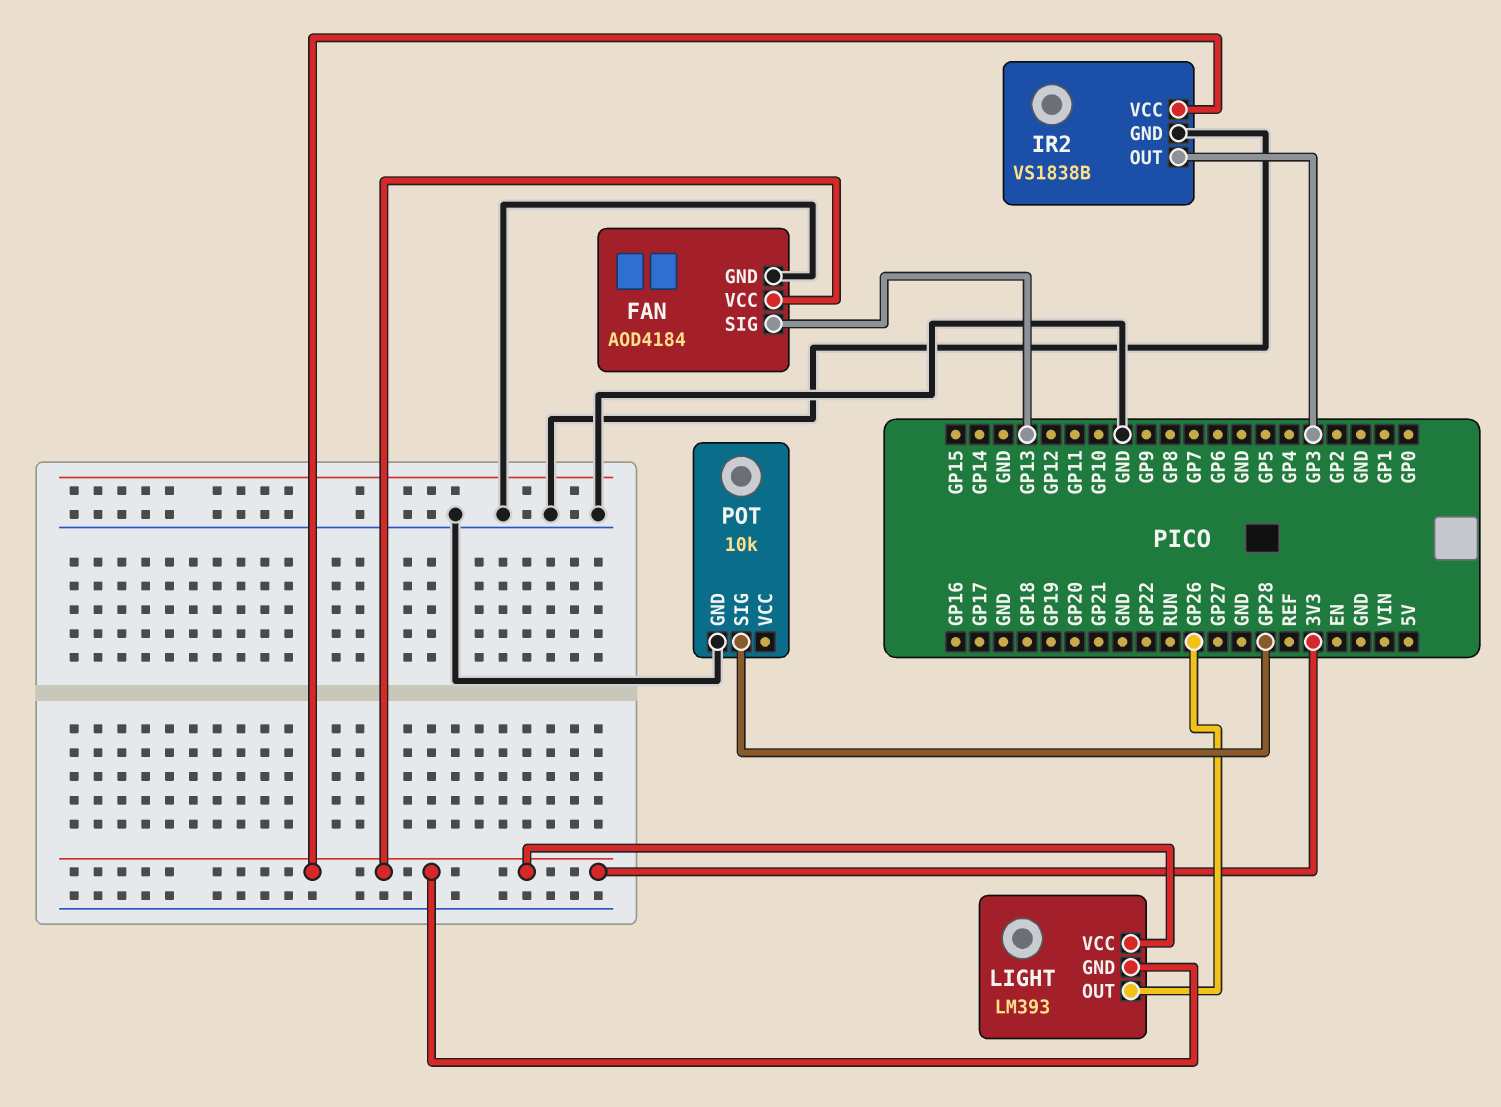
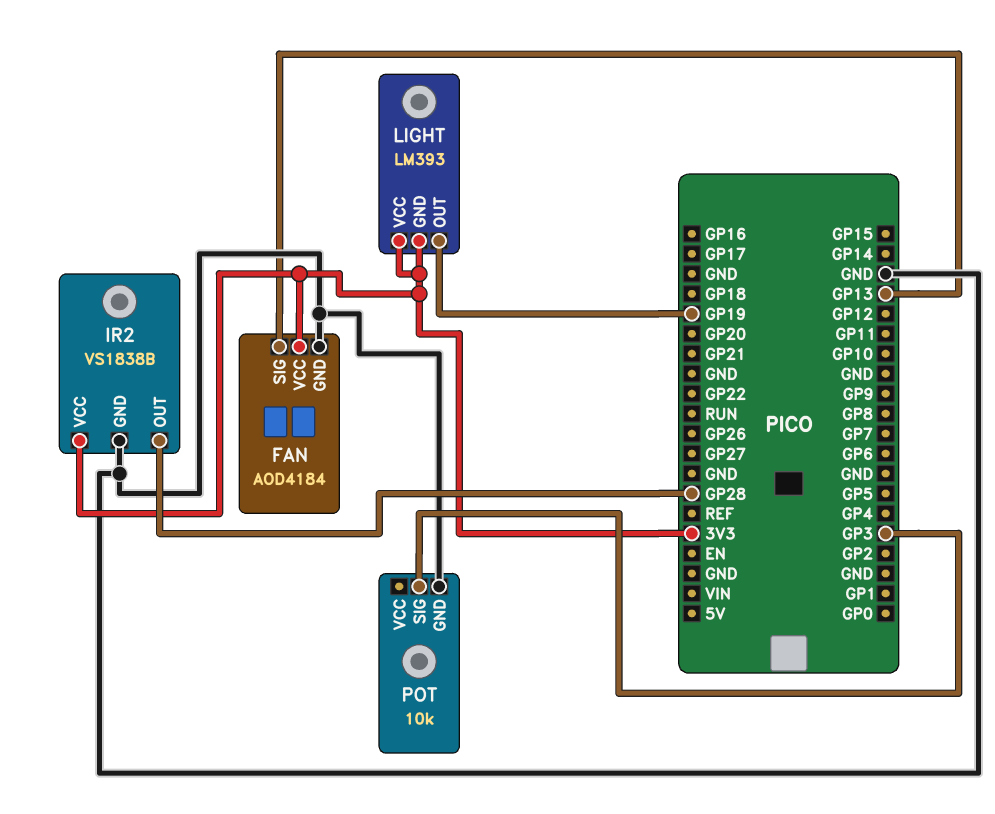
IR2 pin OUT: GP3 -> GP28
LIGHT pin OUT: GP26 -> GP19
POT pin SIG: GP28 -> GP3

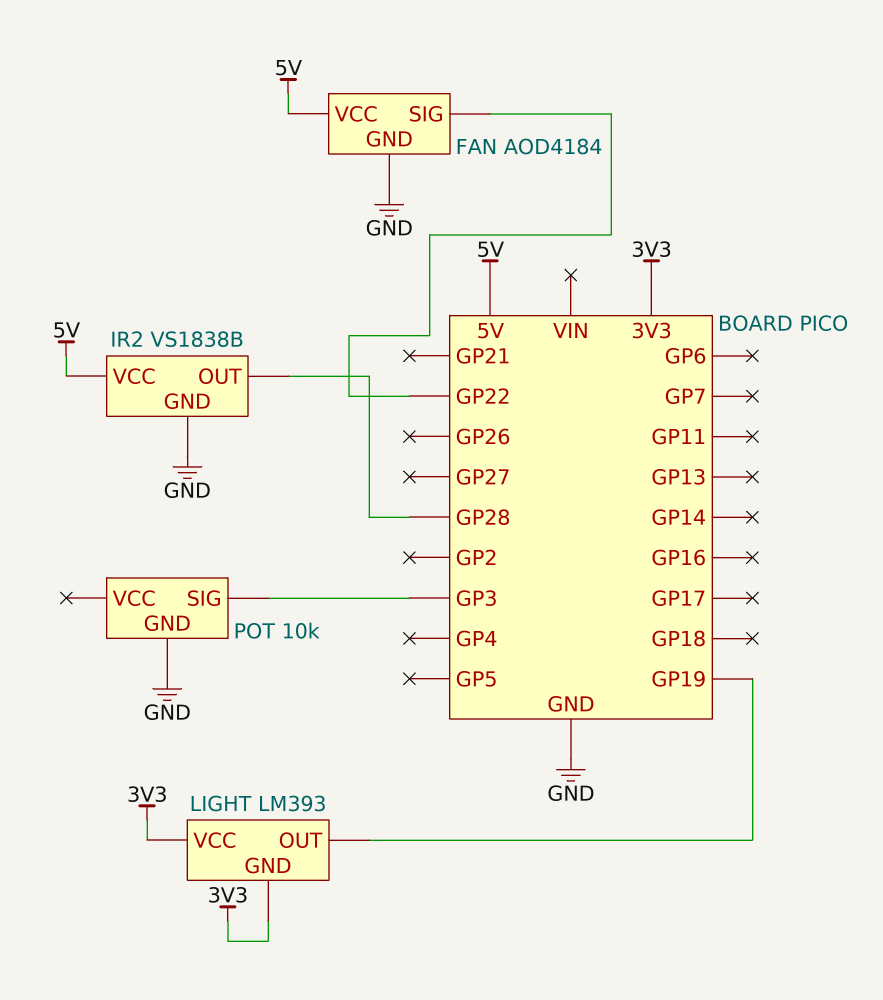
FAN pin SIG: GP13 -> GP22
FAN pin VCC: 3V3 -> 5V
IR2 pin VCC: 3V3 -> 5V

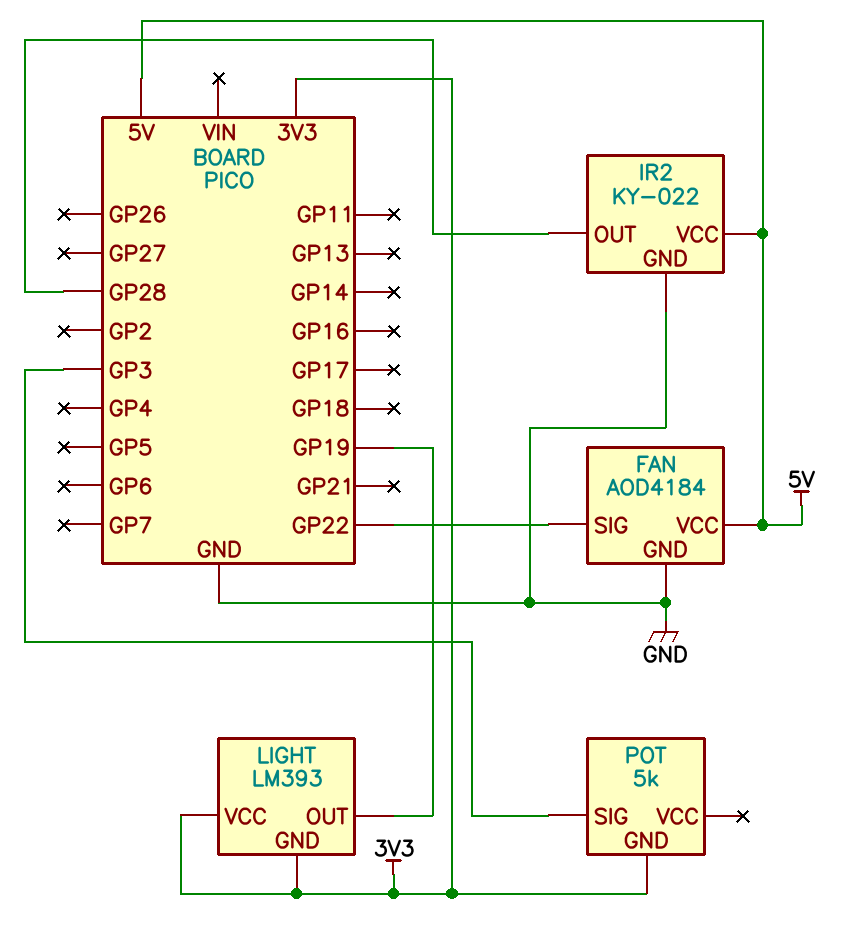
IR2: VS1838B -> KY-022
POT: 10k -> 5k
POT pin GND: GND -> 3V3

